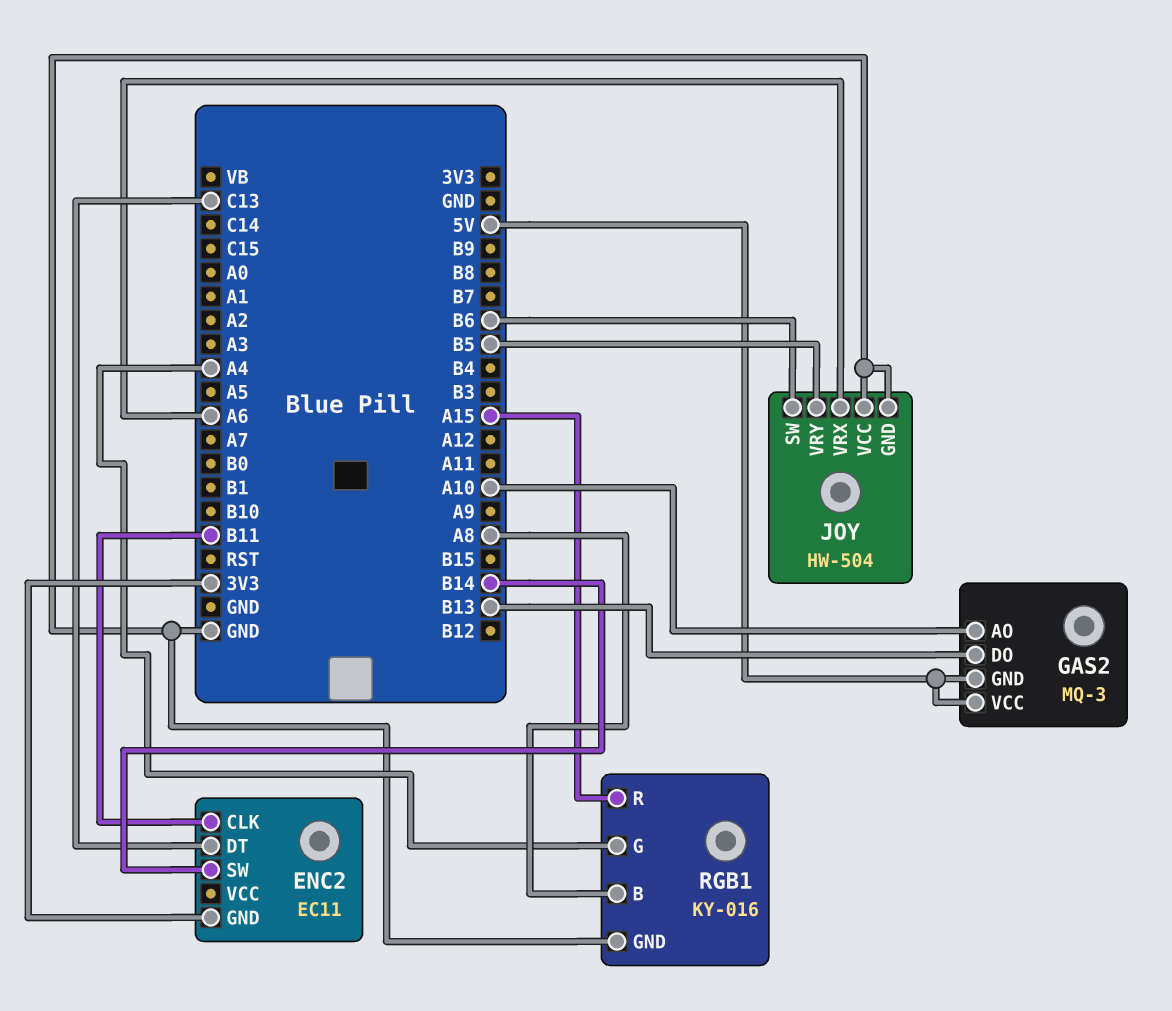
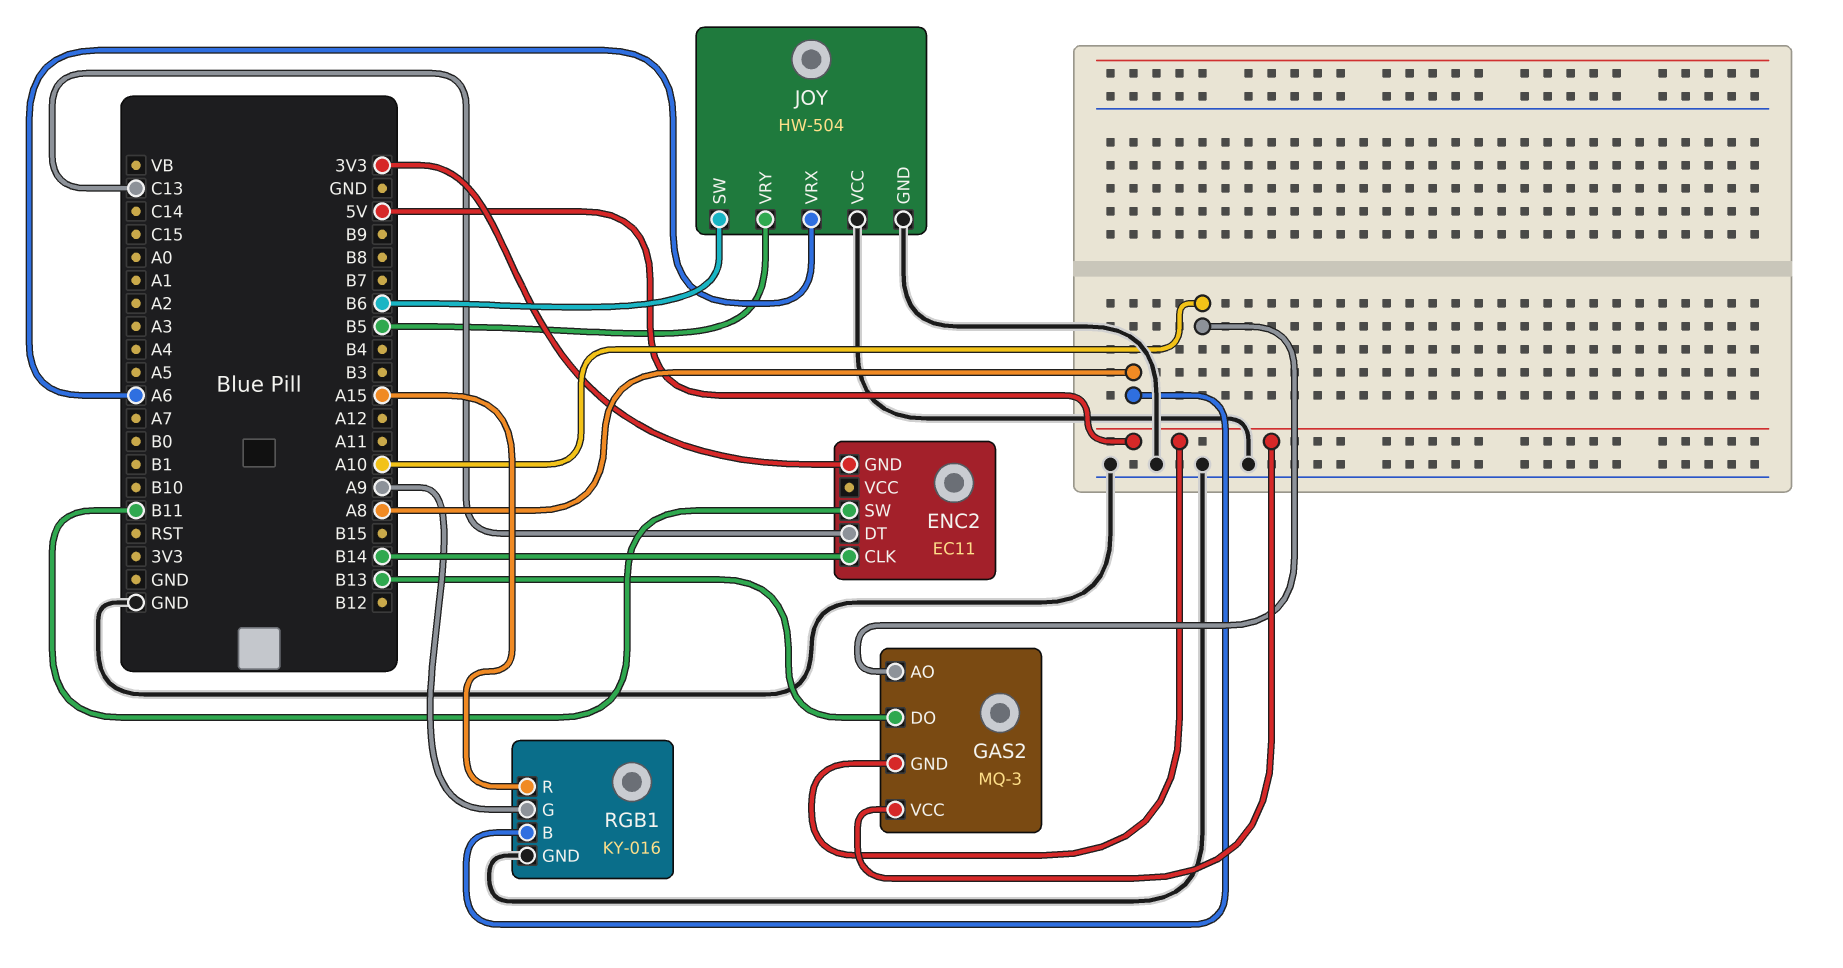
ENC2 pin CLK: B11 -> B14
ENC2 pin SW: B14 -> B11
RGB1 pin G: A4 -> A9

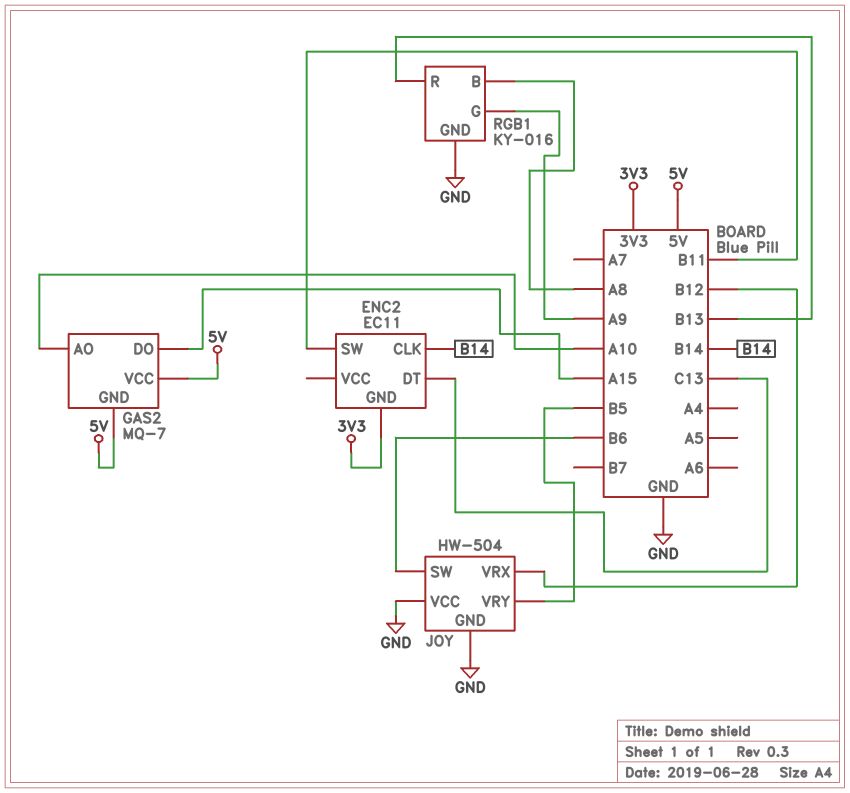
GAS2: MQ-3 -> MQ-7
GAS2 pin DO: B13 -> A15
JOY pin VRX: A6 -> B12
RGB1 pin R: A15 -> B13

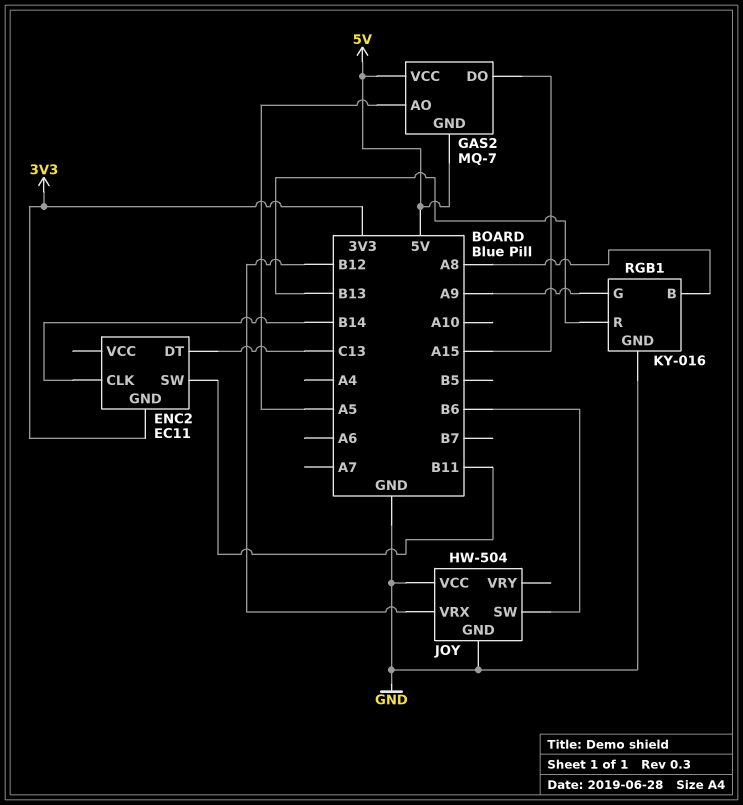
GAS2 pin AO: A10 -> A5
JOY pin VRY: B5 -> none

